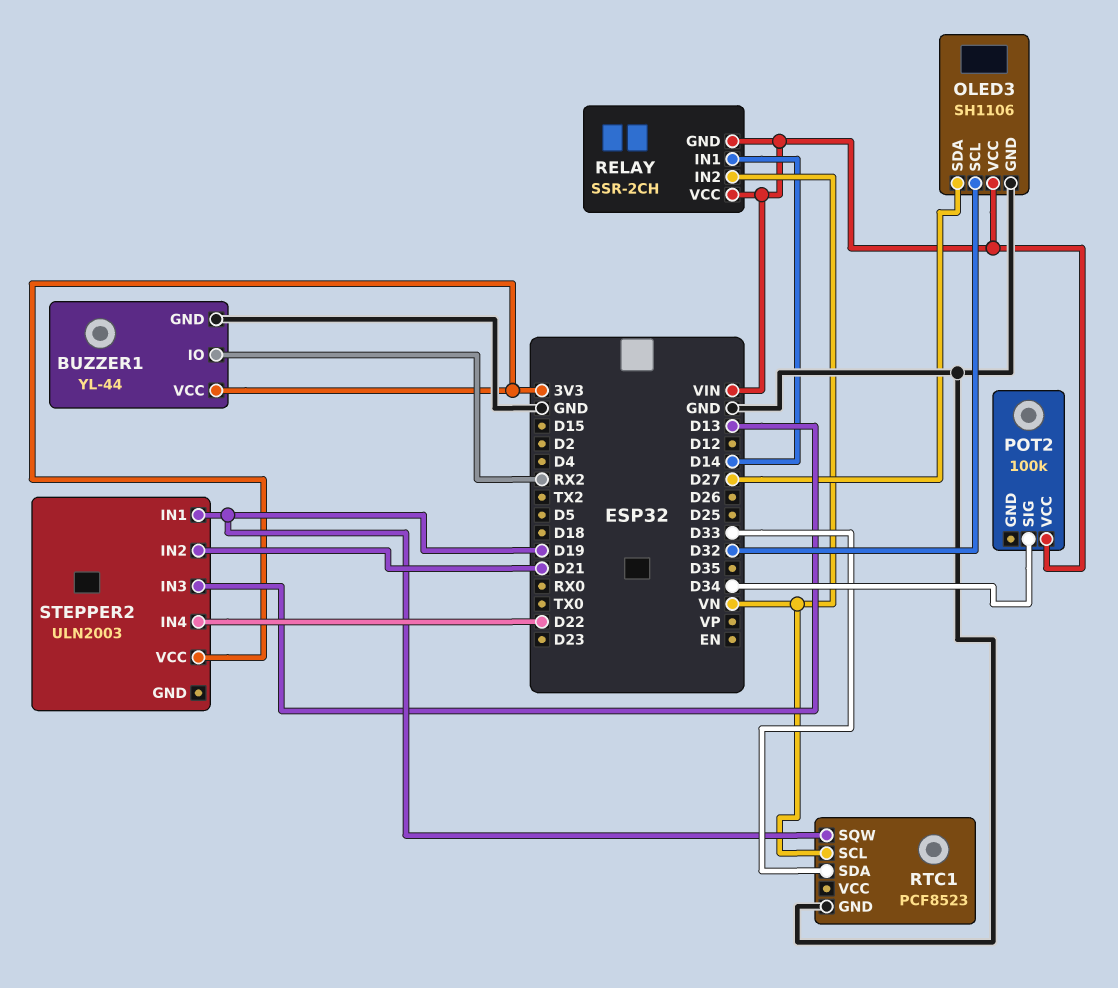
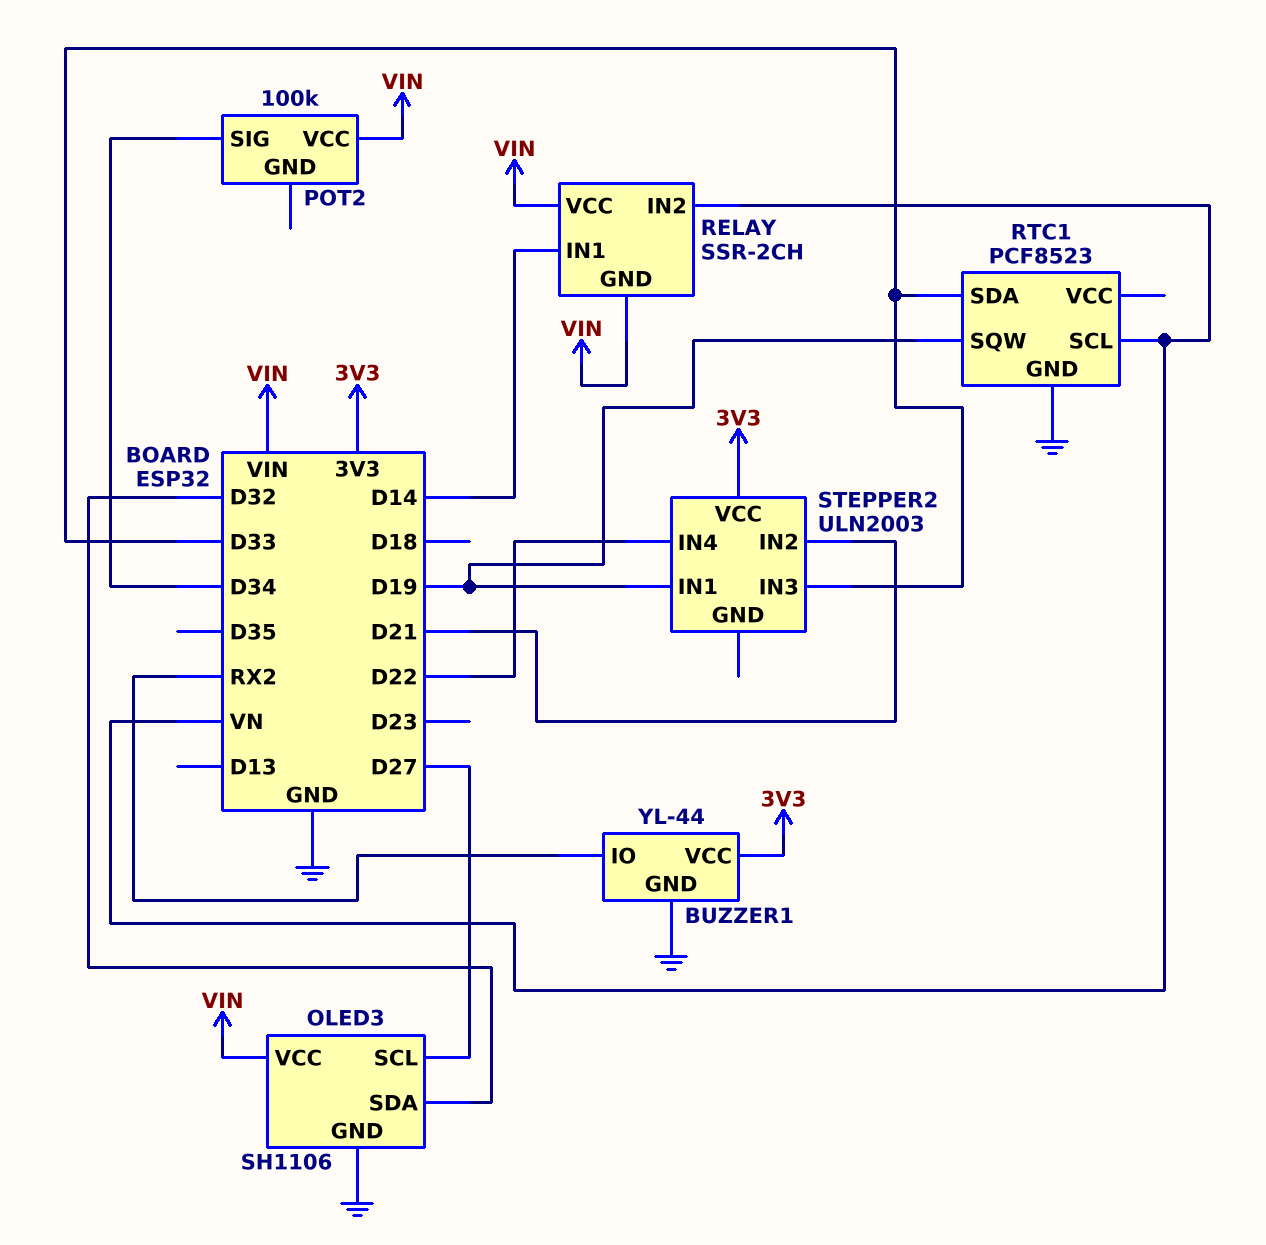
OLED3 pin SCL: D32 -> D27
OLED3 pin SDA: D27 -> D32
STEPPER2 pin IN3: D13 -> D33

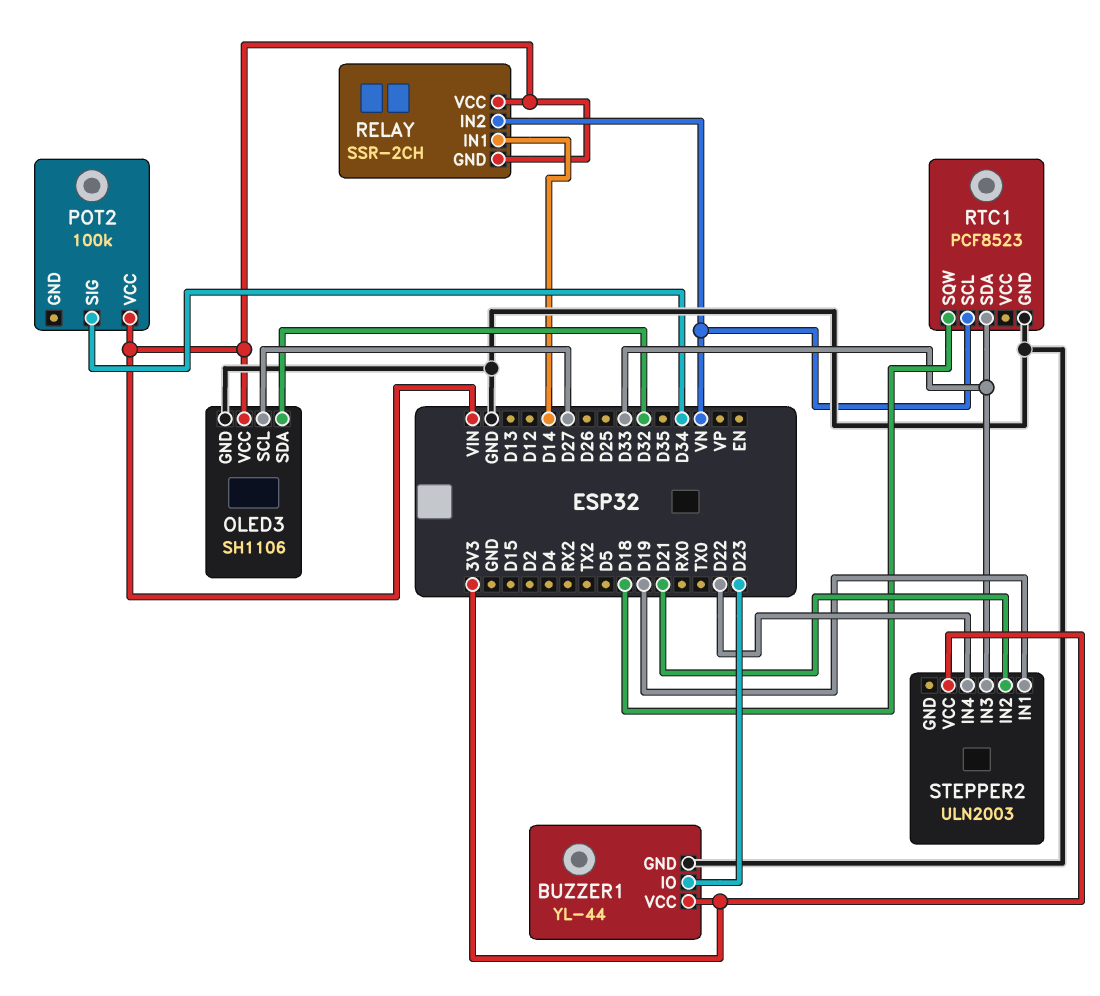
BUZZER1 pin IO: RX2 -> D23
RTC1 pin SQW: D19 -> D18

